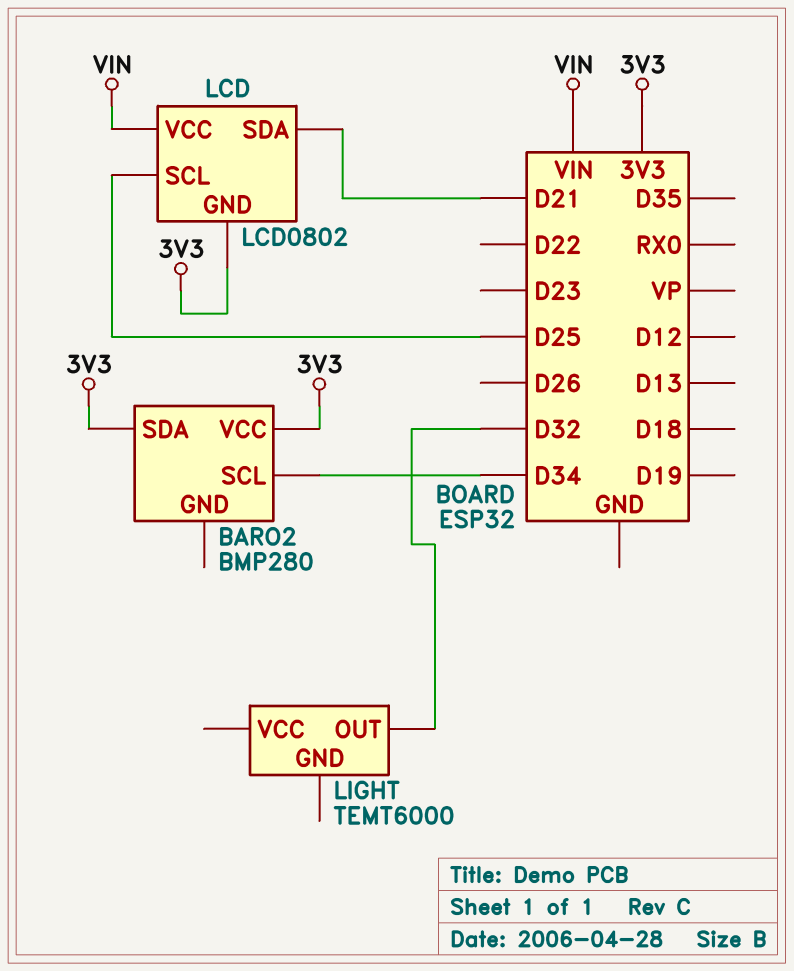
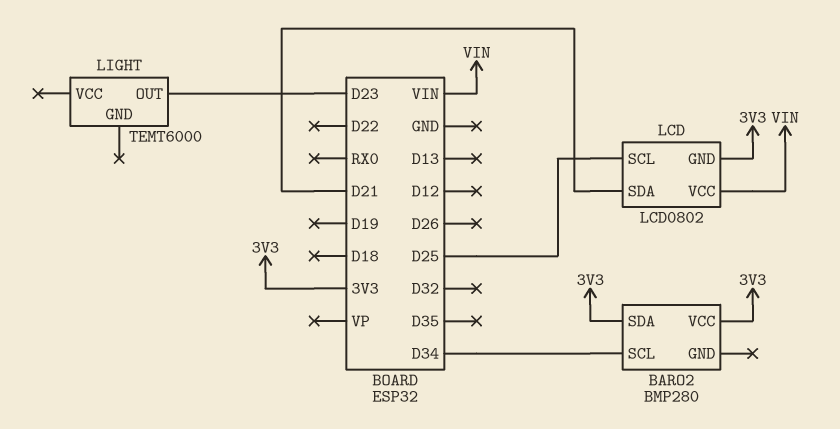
LIGHT pin OUT: D32 -> D23

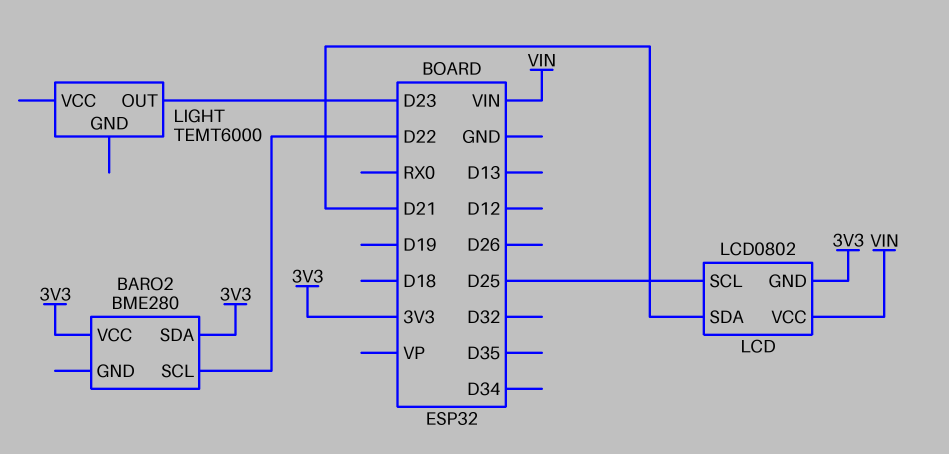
BARO2: BMP280 -> BME280
BARO2 pin SCL: D34 -> D22

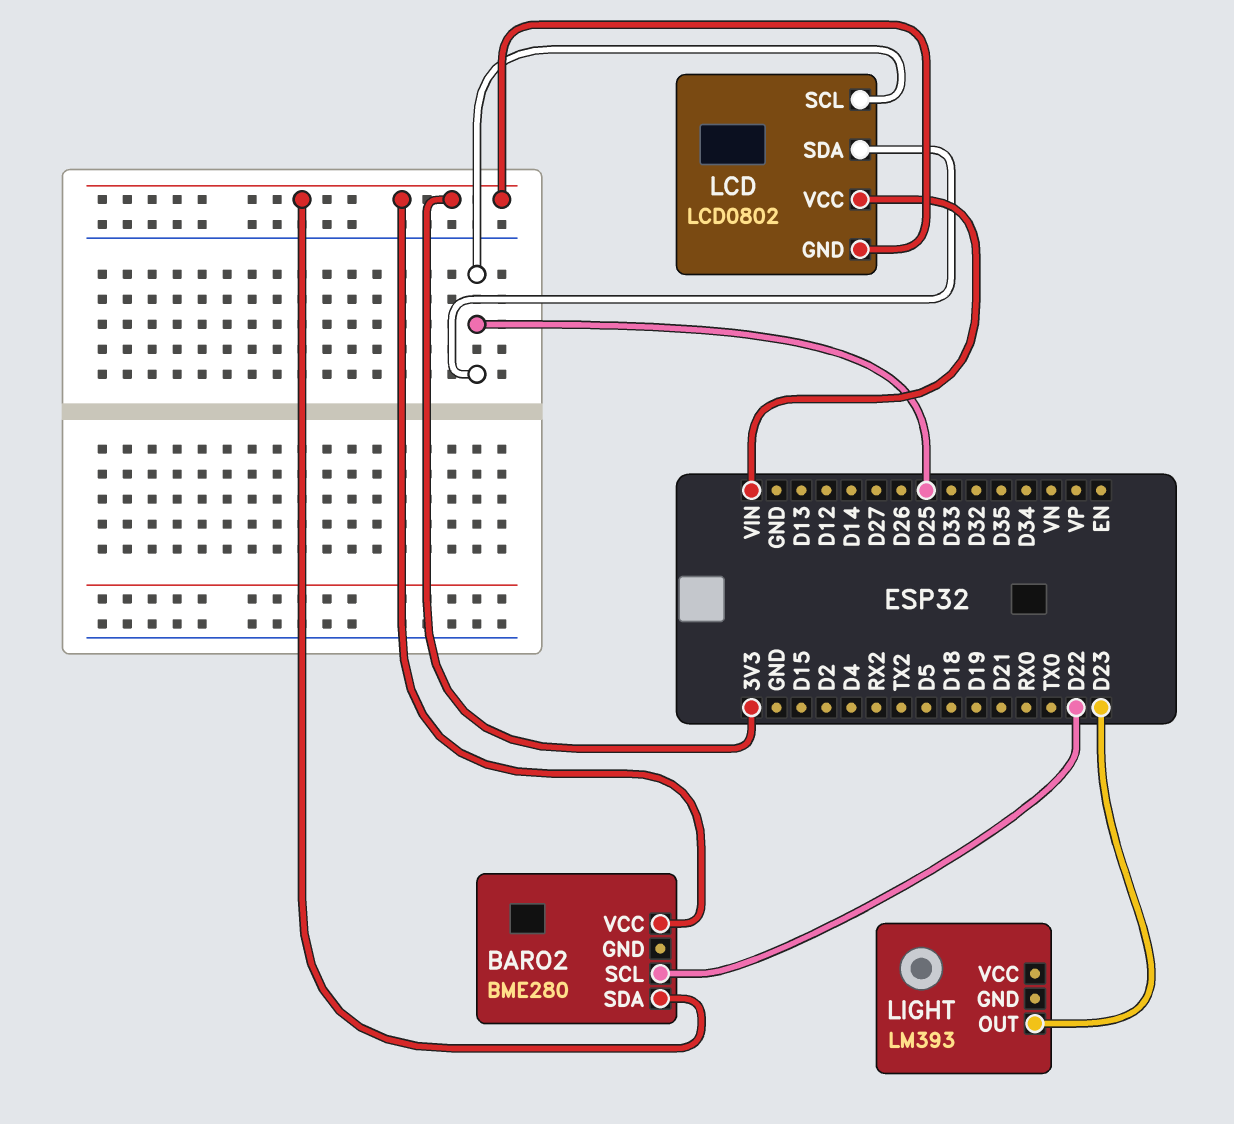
LCD pin SDA: D21 -> D25
LIGHT: TEMT6000 -> LM393

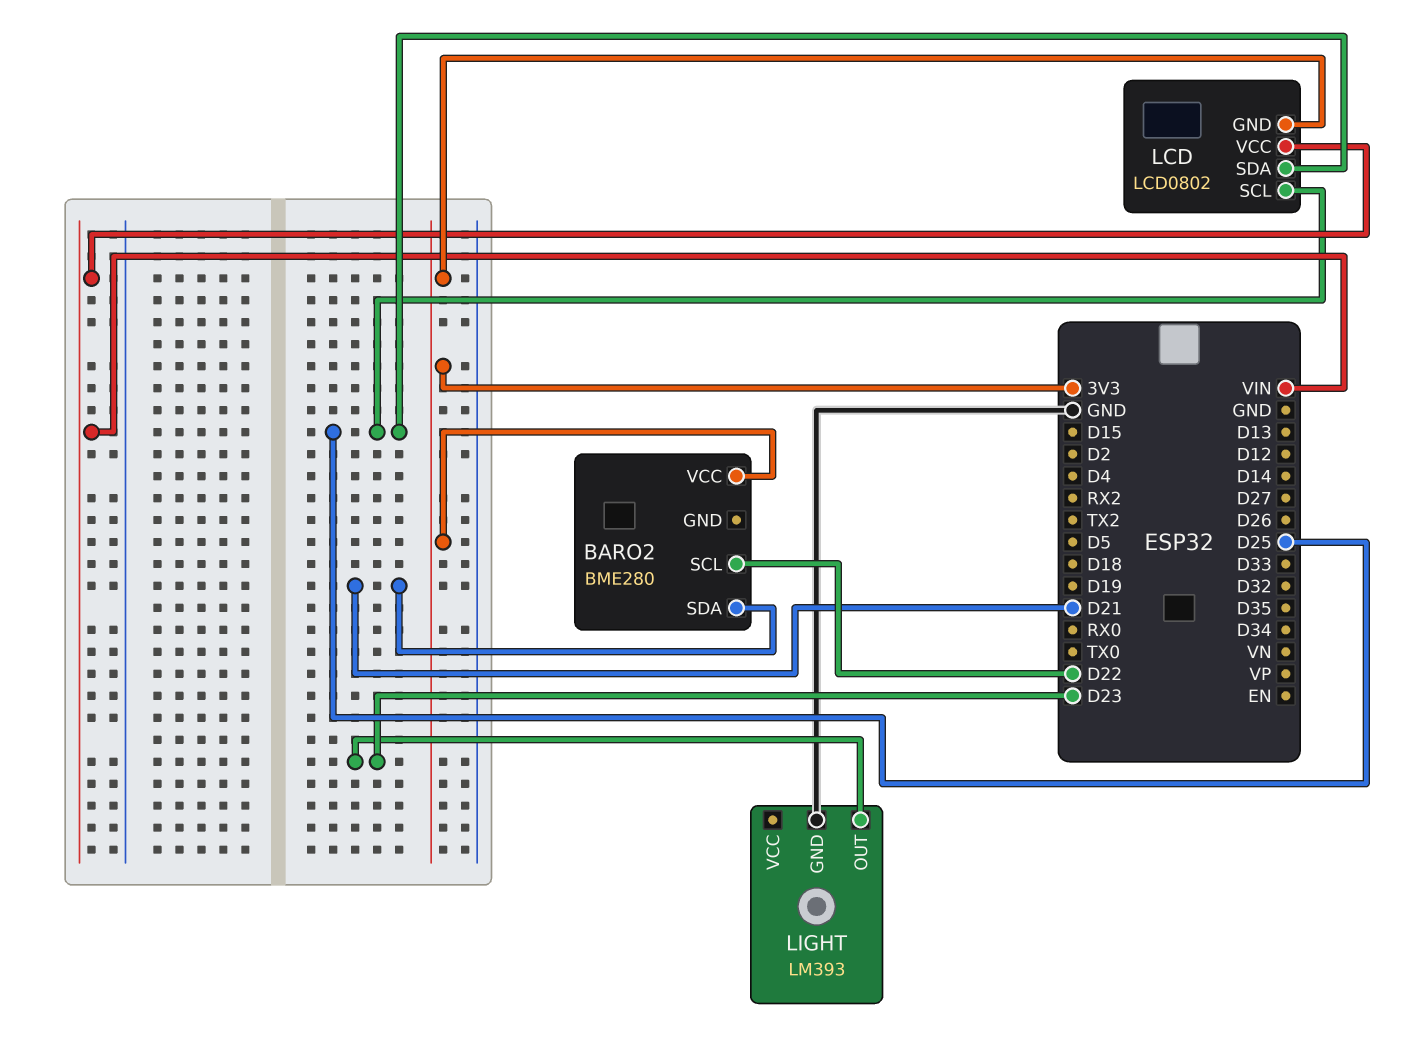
BARO2 pin SDA: 3V3 -> D21
LIGHT pin GND: none -> GND

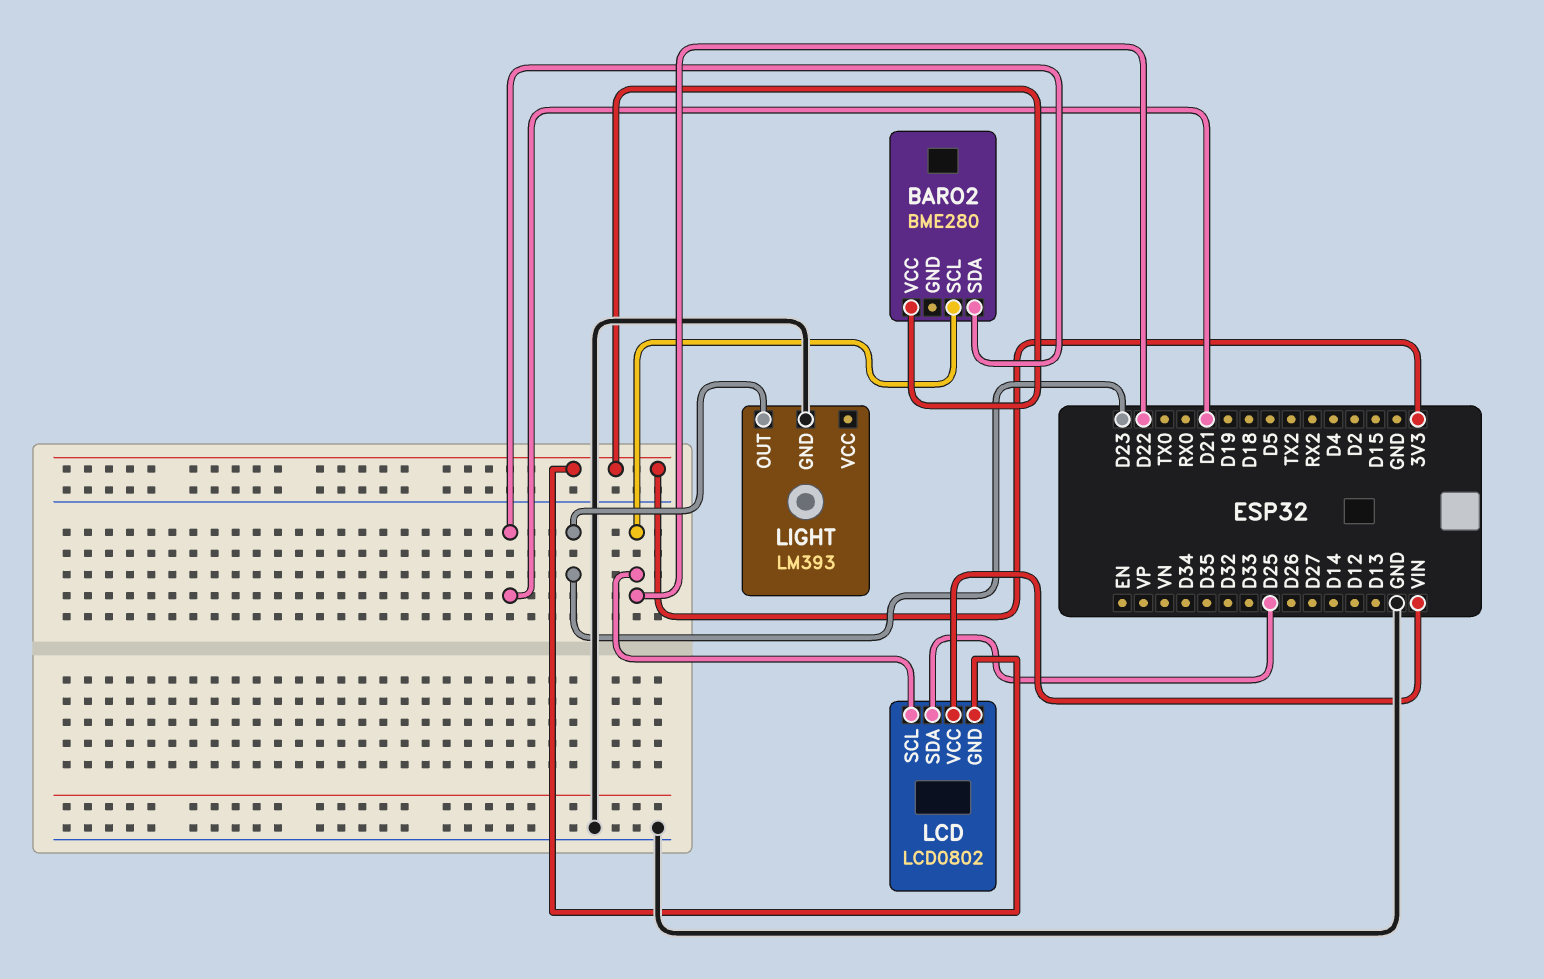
LCD pin SCL: D25 -> D22

